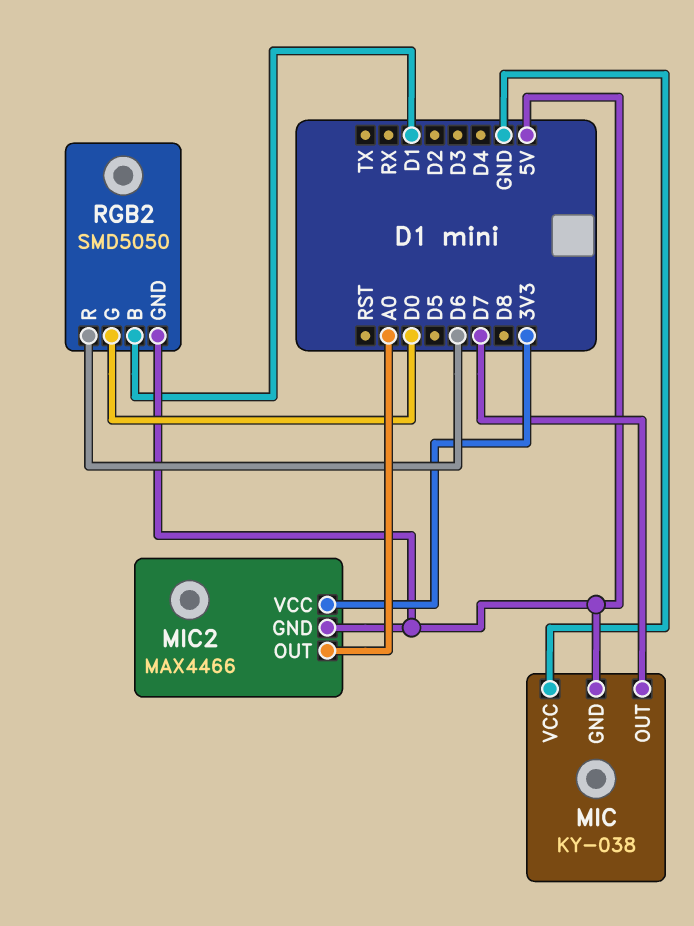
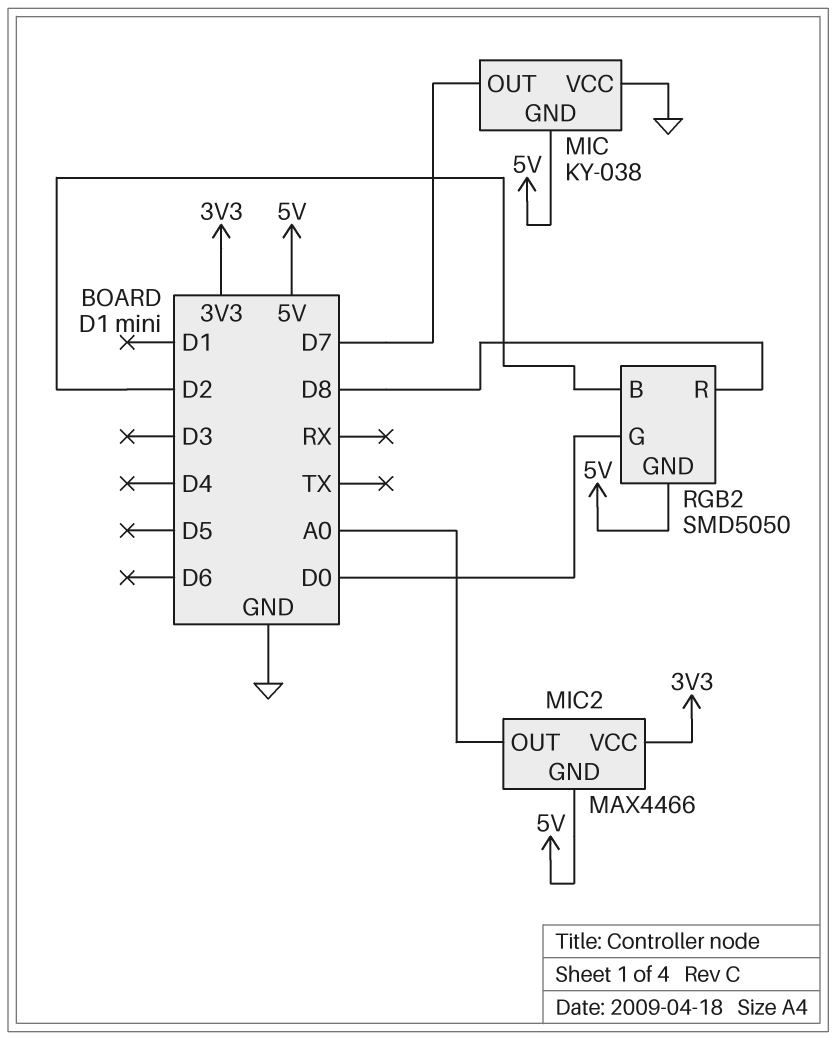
RGB2 pin B: D1 -> D2
RGB2 pin R: D6 -> D8

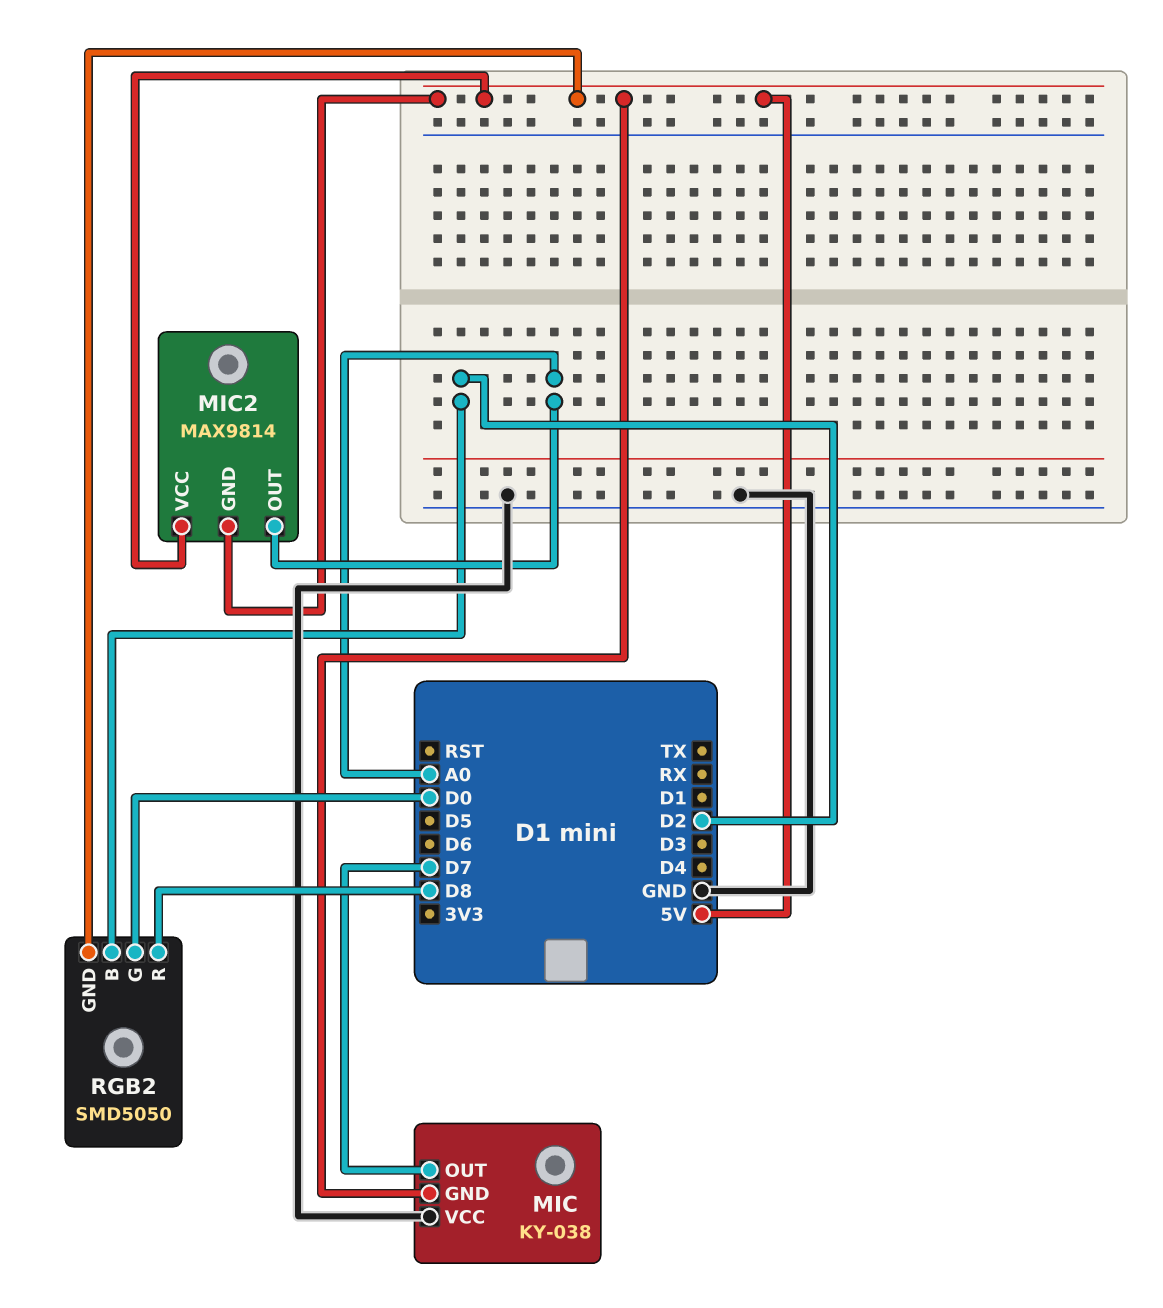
MIC2: MAX4466 -> MAX9814
MIC2 pin VCC: 3V3 -> 5V

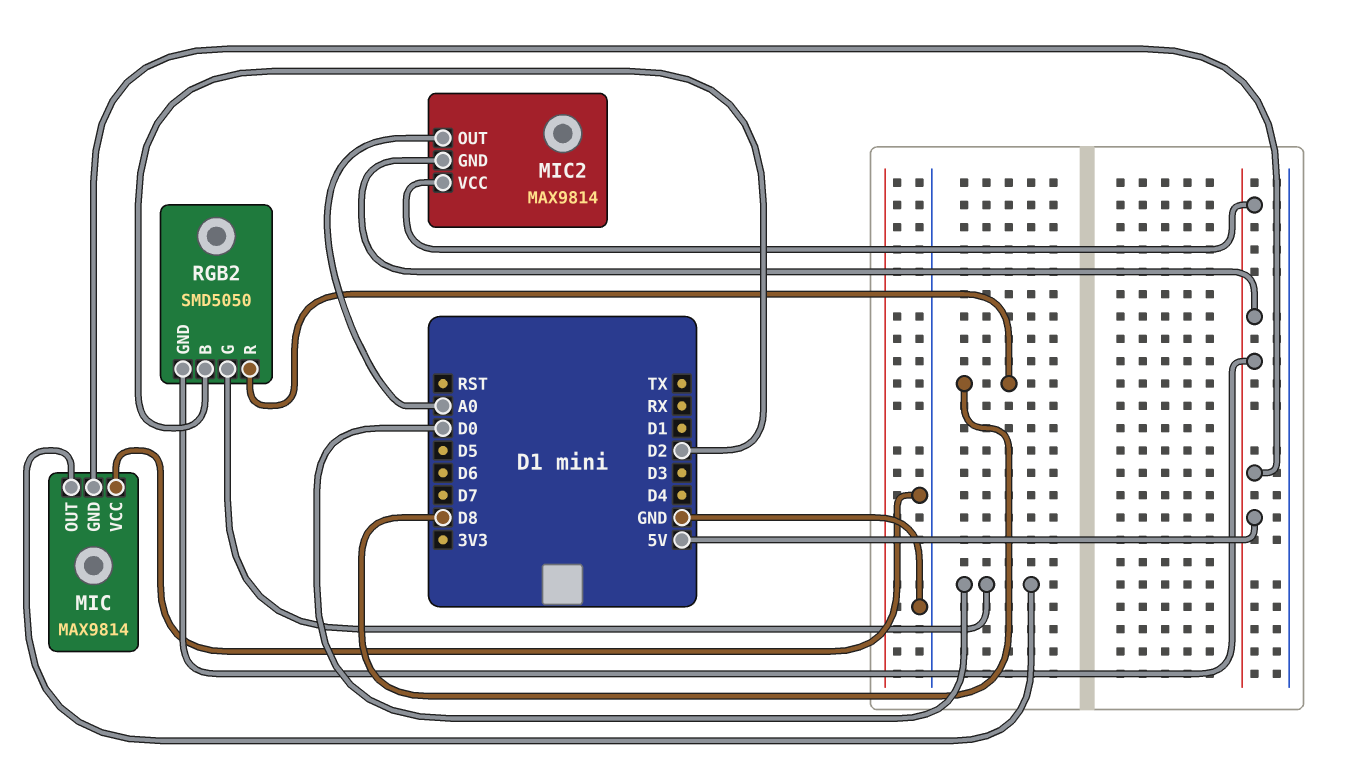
MIC: KY-038 -> MAX9814
MIC pin OUT: D7 -> D0

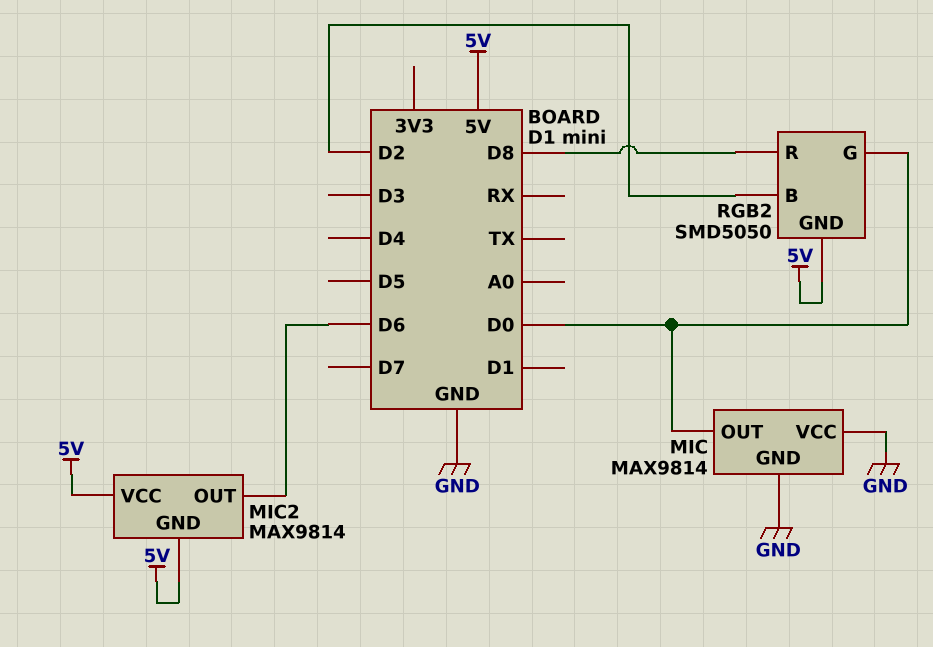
MIC pin GND: 5V -> GND
MIC2 pin OUT: A0 -> D6

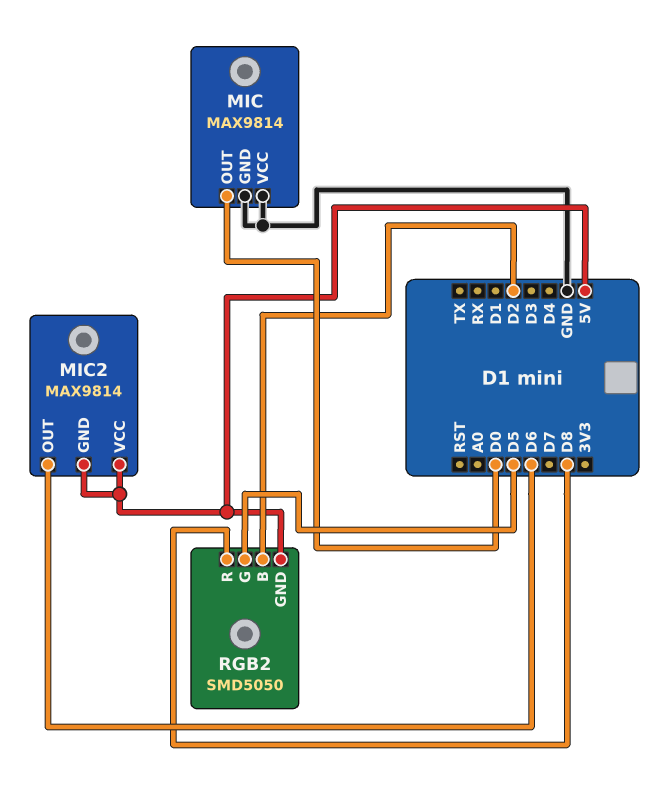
RGB2 pin G: D0 -> D5

